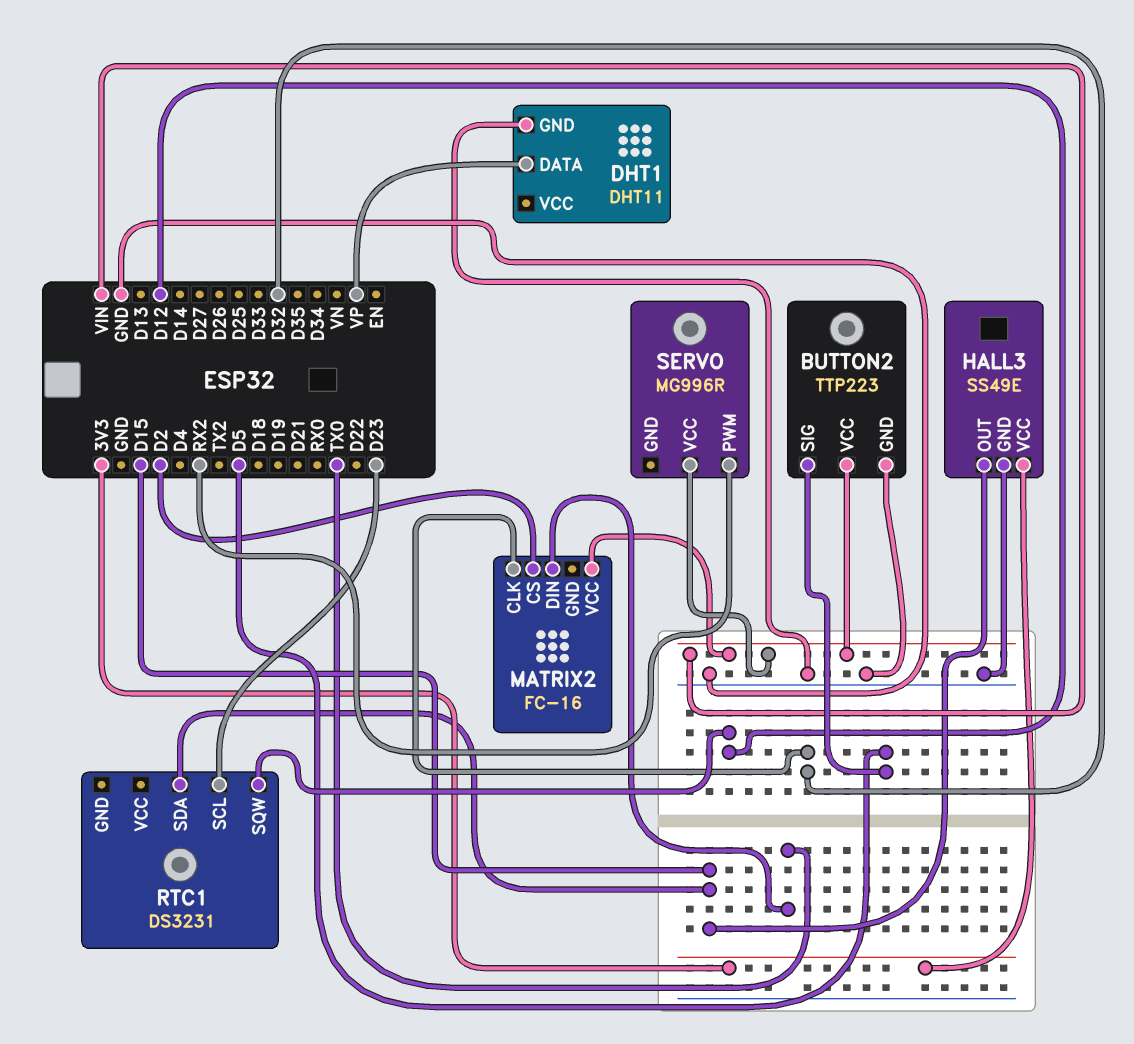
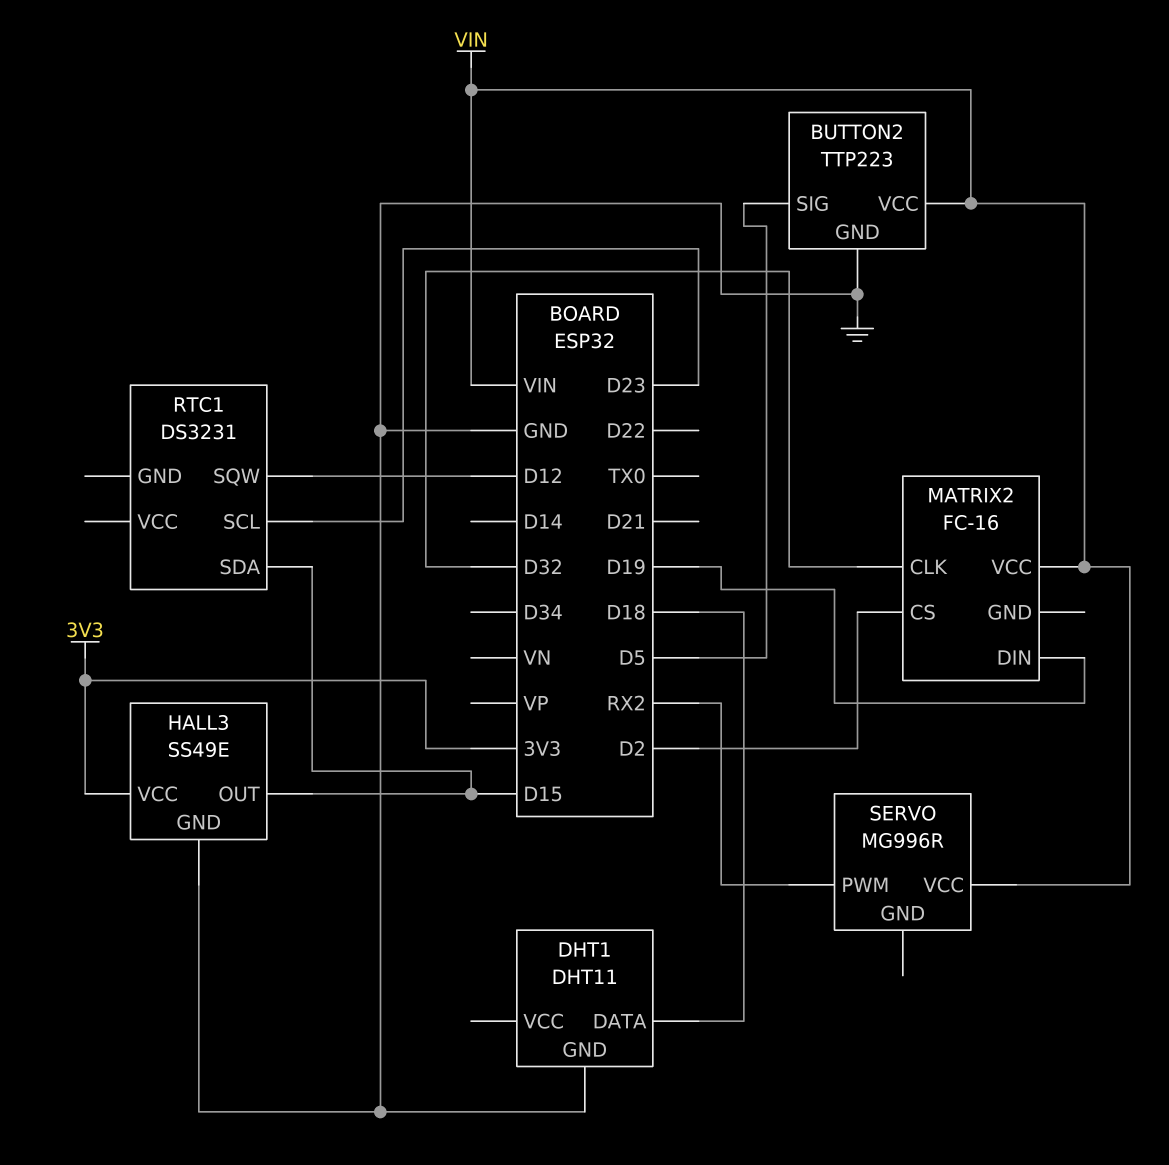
DHT1 pin DATA: VP -> D18
MATRIX2 pin DIN: TX0 -> D19

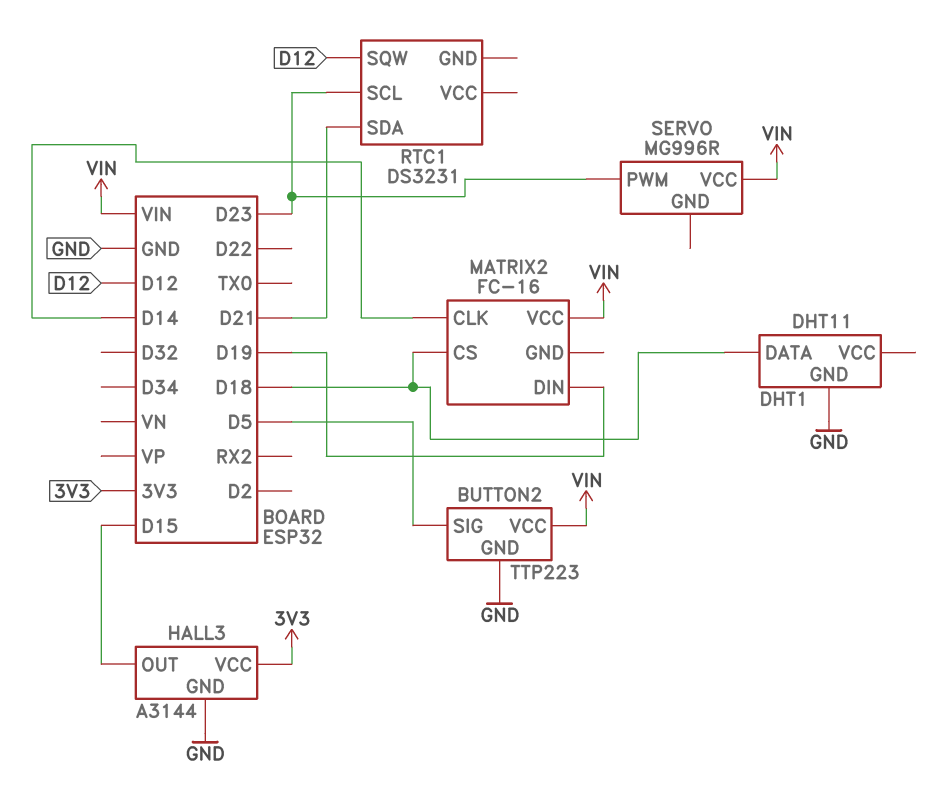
HALL3: SS49E -> A3144
MATRIX2 pin CLK: D32 -> D14
MATRIX2 pin CS: D2 -> D18
RTC1 pin SDA: D15 -> D21
SERVO pin PWM: RX2 -> D23

